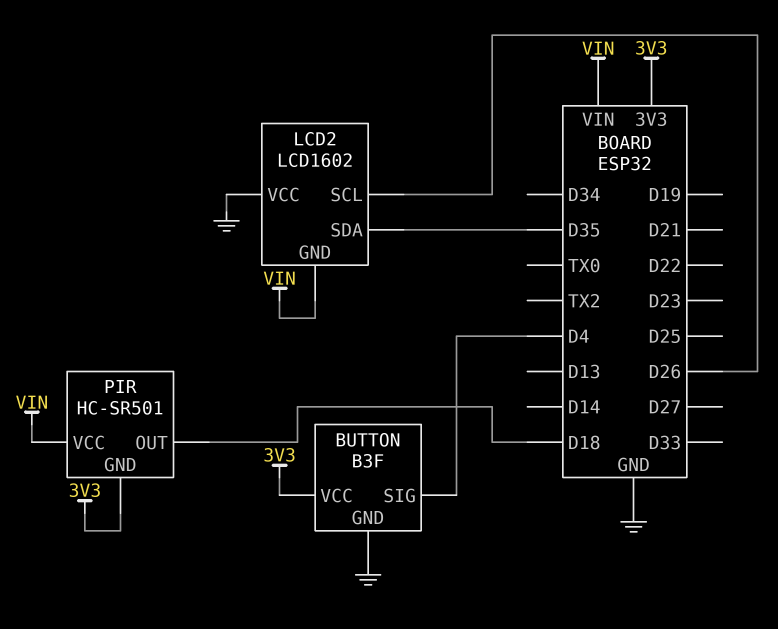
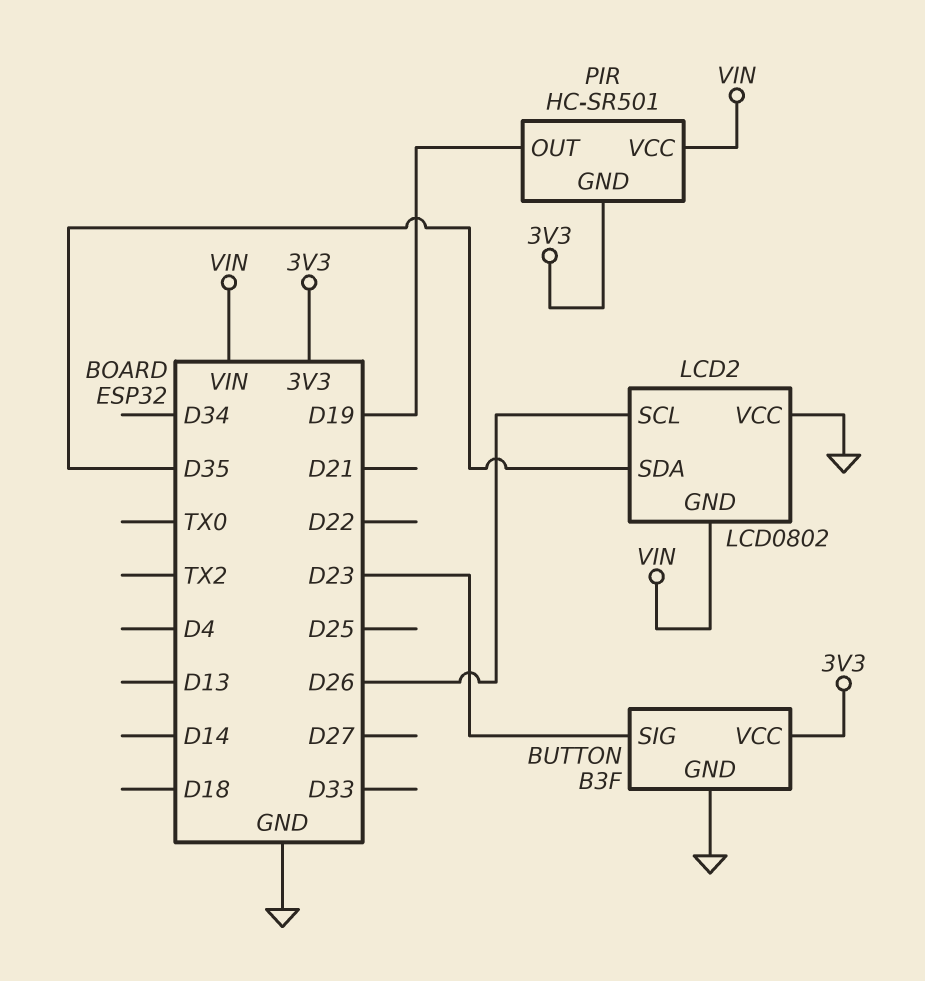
BUTTON pin SIG: D4 -> D23
LCD2: LCD1602 -> LCD0802
PIR pin OUT: D18 -> D19

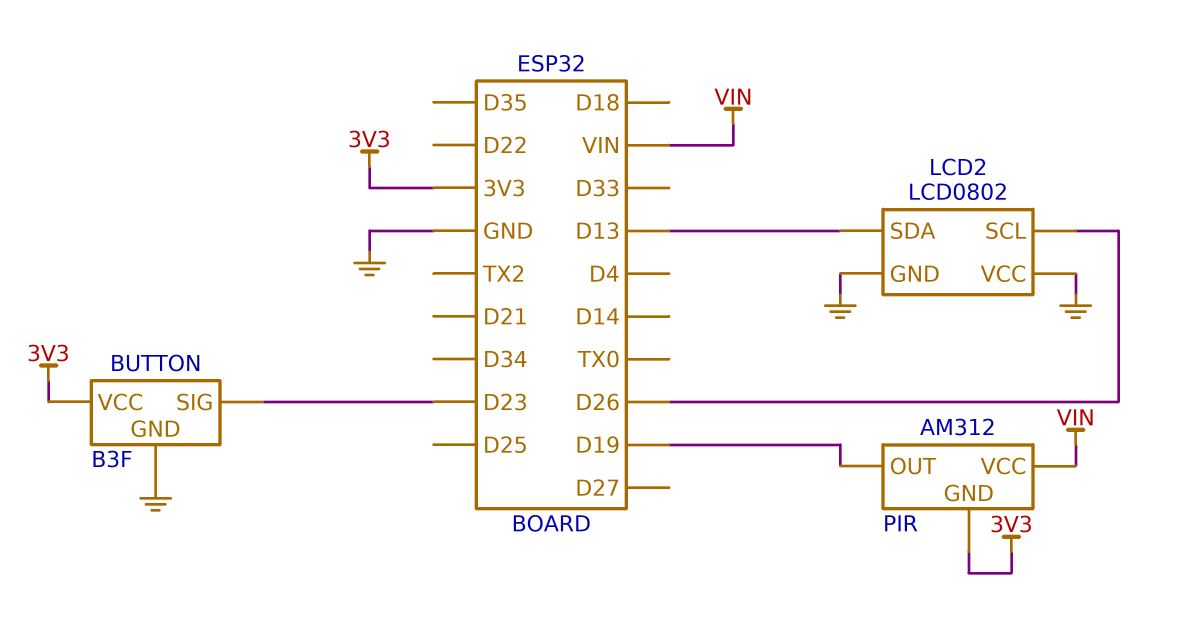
LCD2 pin GND: VIN -> GND
LCD2 pin SDA: D35 -> D13
PIR: HC-SR501 -> AM312

